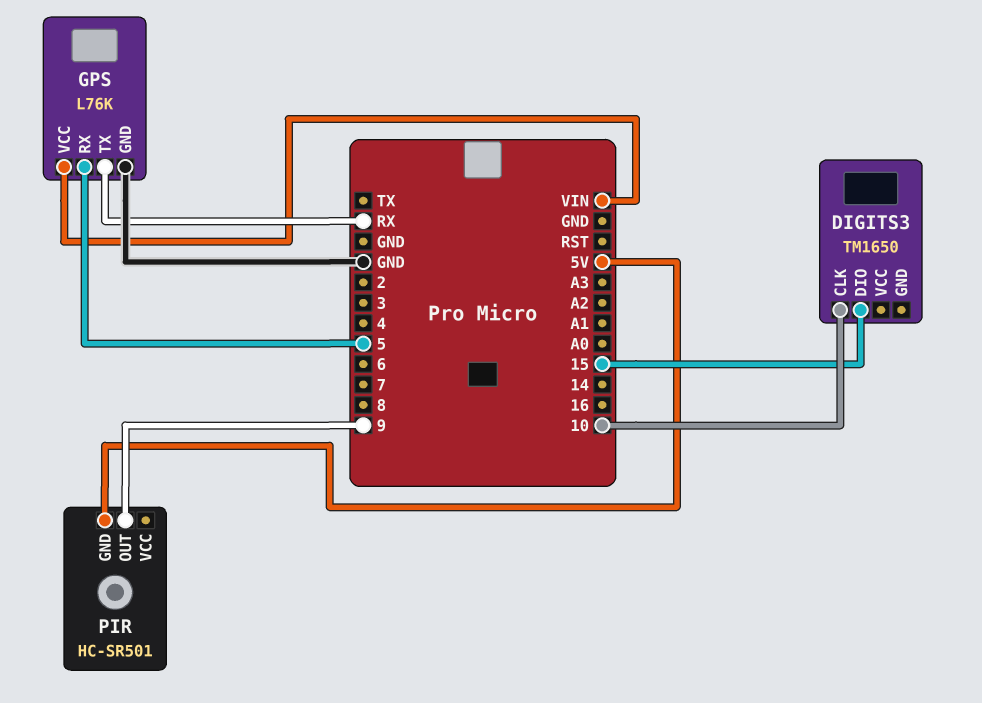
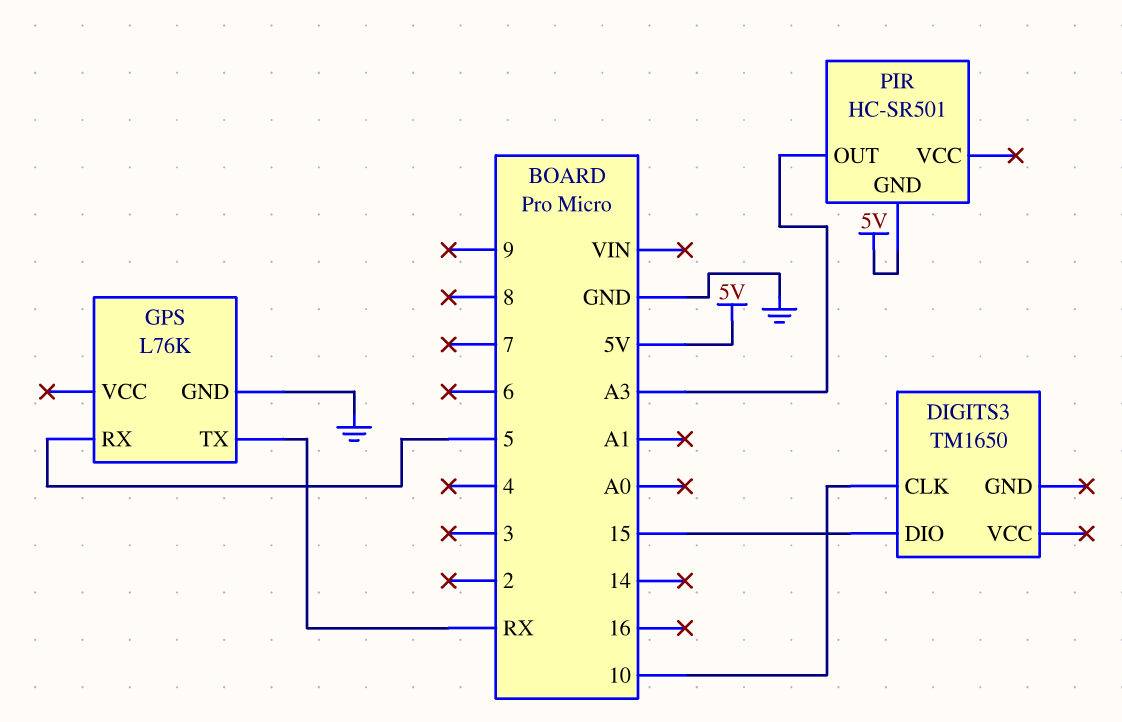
GPS pin VCC: VIN -> none
PIR pin OUT: 9 -> A3

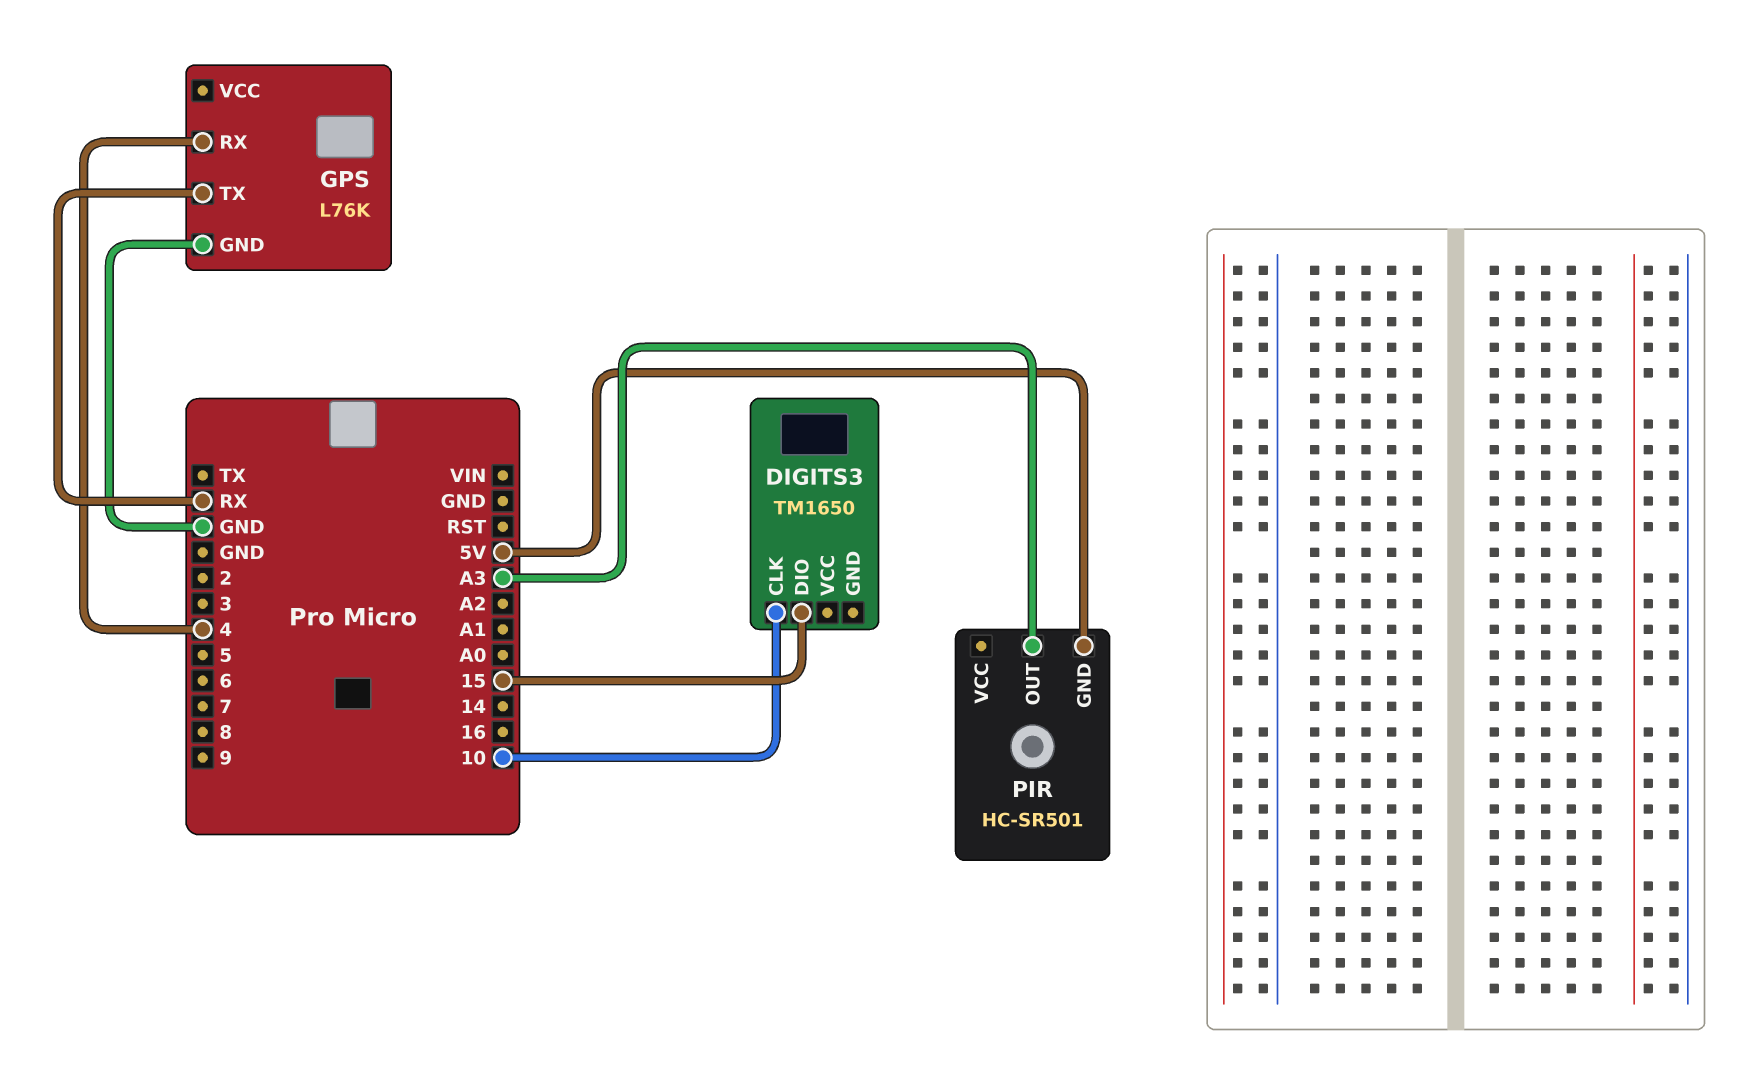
GPS pin RX: 5 -> 4

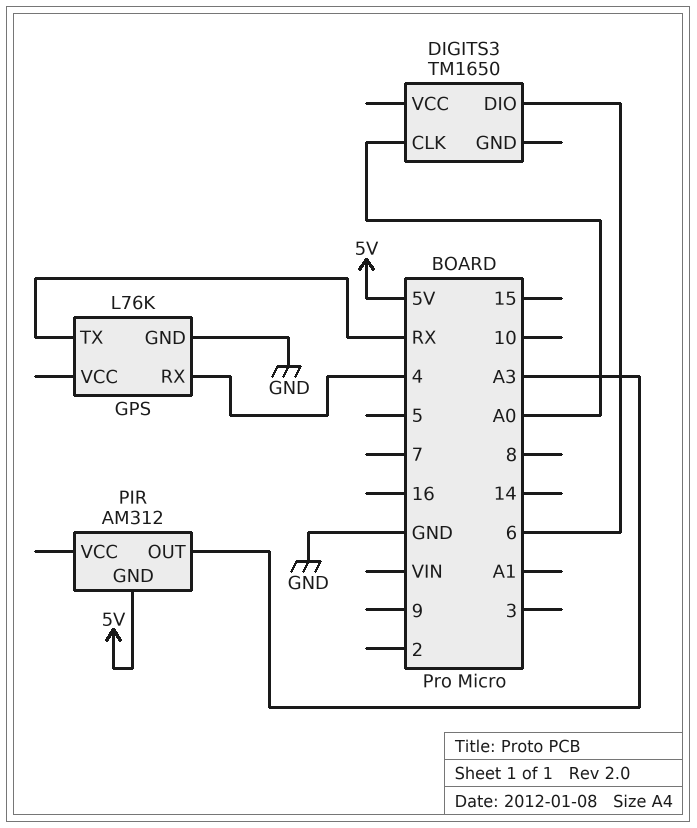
DIGITS3 pin CLK: 10 -> A0
DIGITS3 pin DIO: 15 -> 6
PIR: HC-SR501 -> AM312

